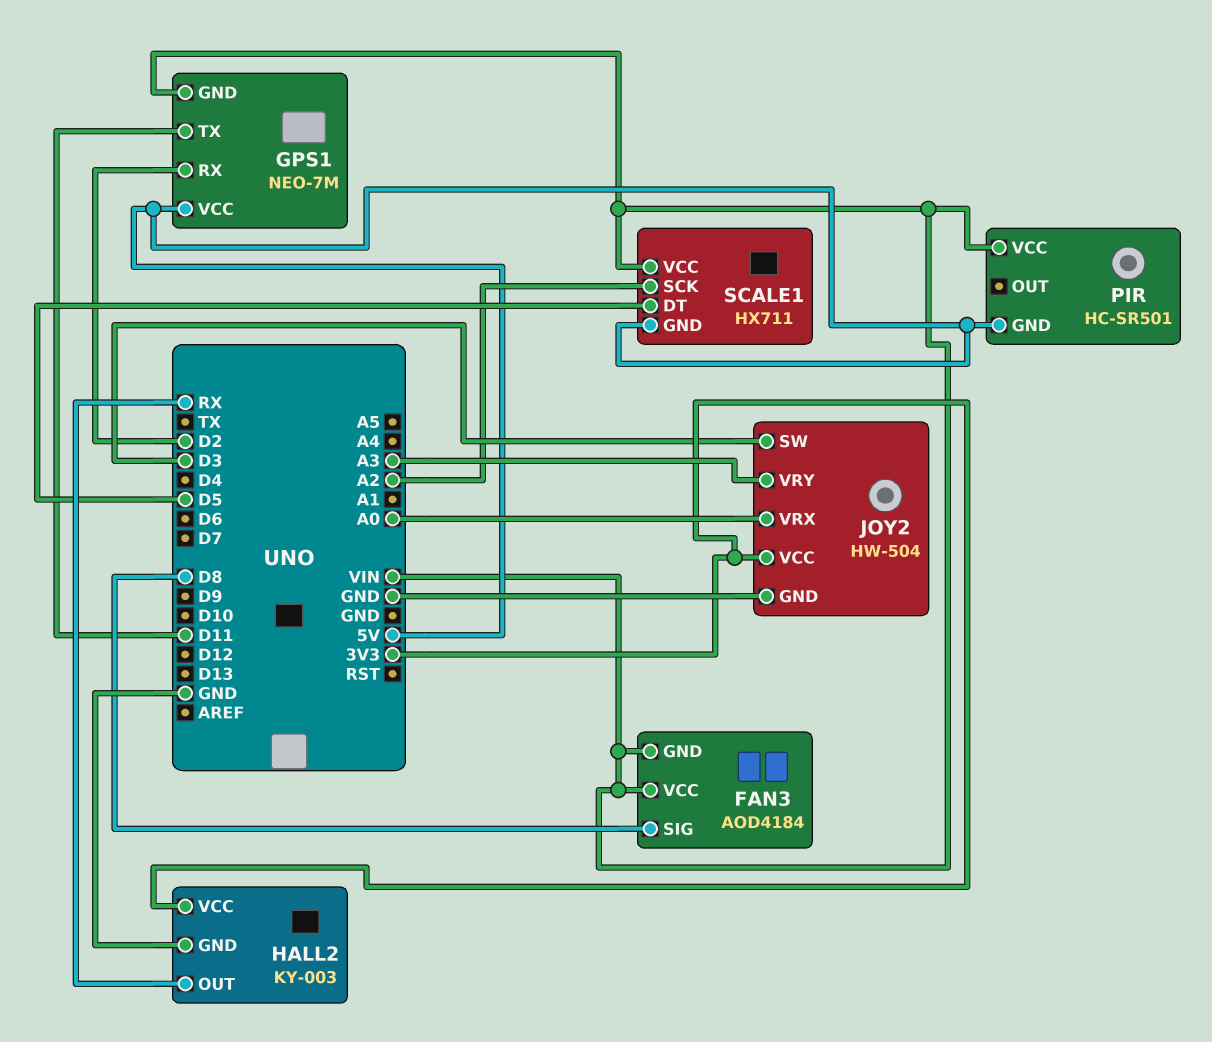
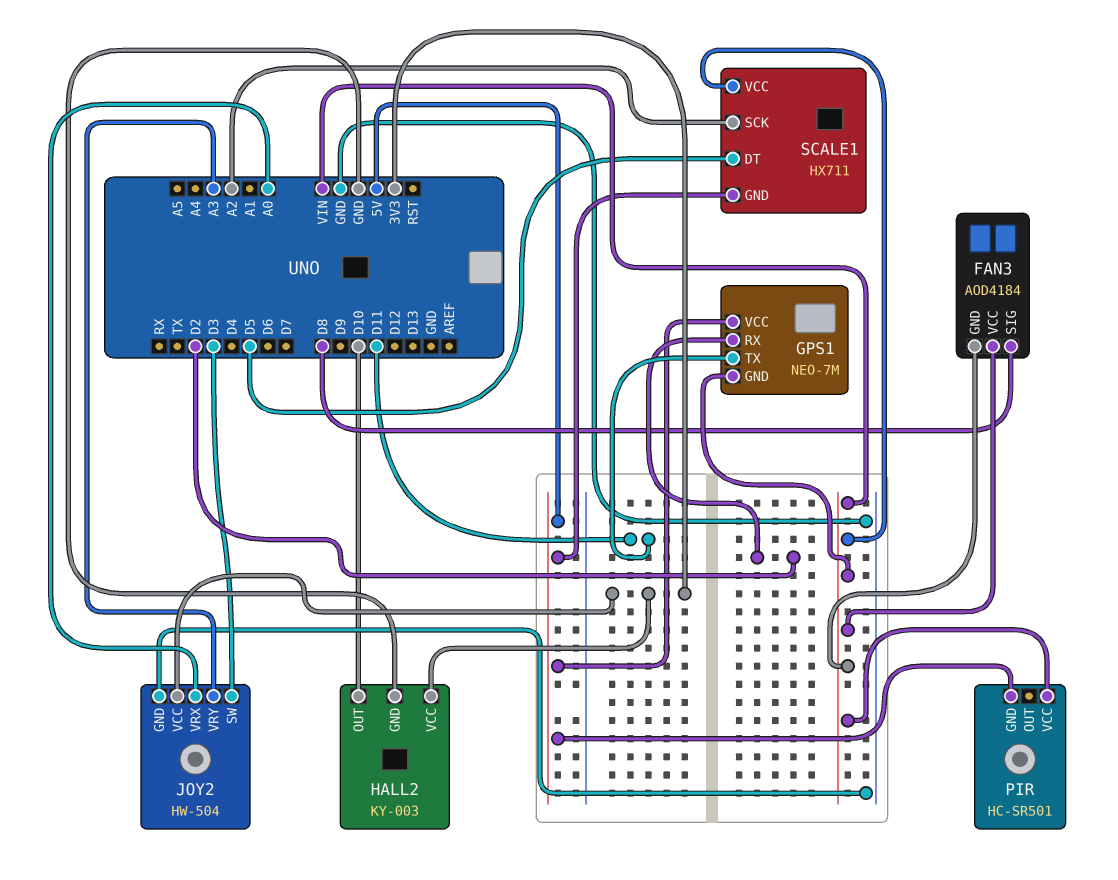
HALL2 pin OUT: RX -> D10

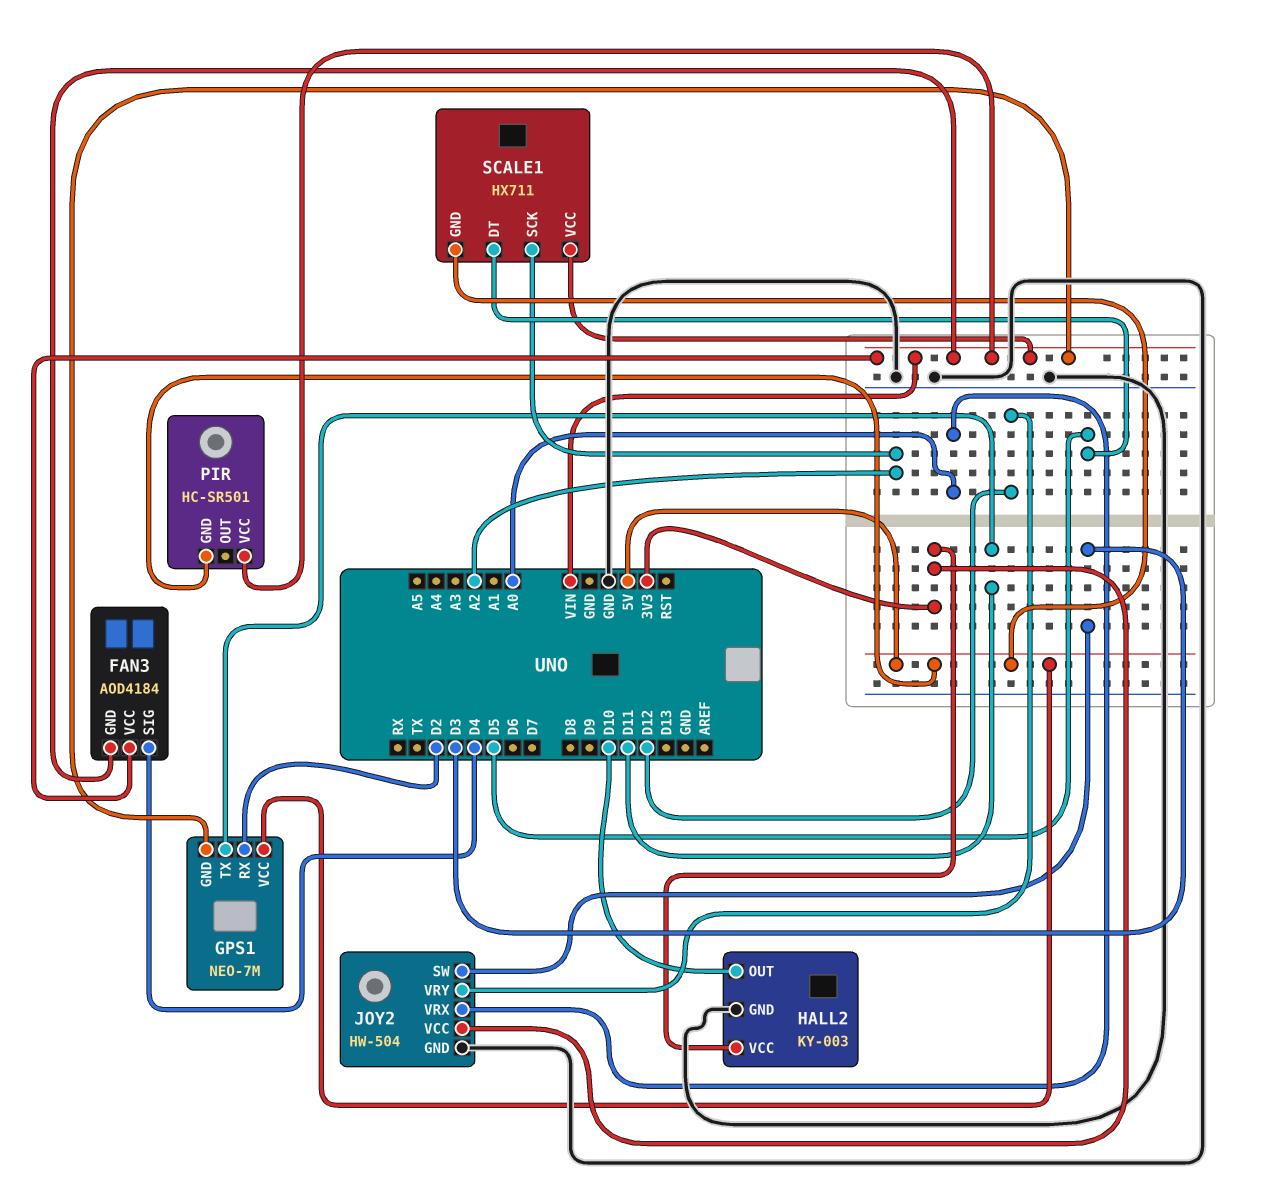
FAN3 pin SIG: D8 -> D4
JOY2 pin VRY: A3 -> D12

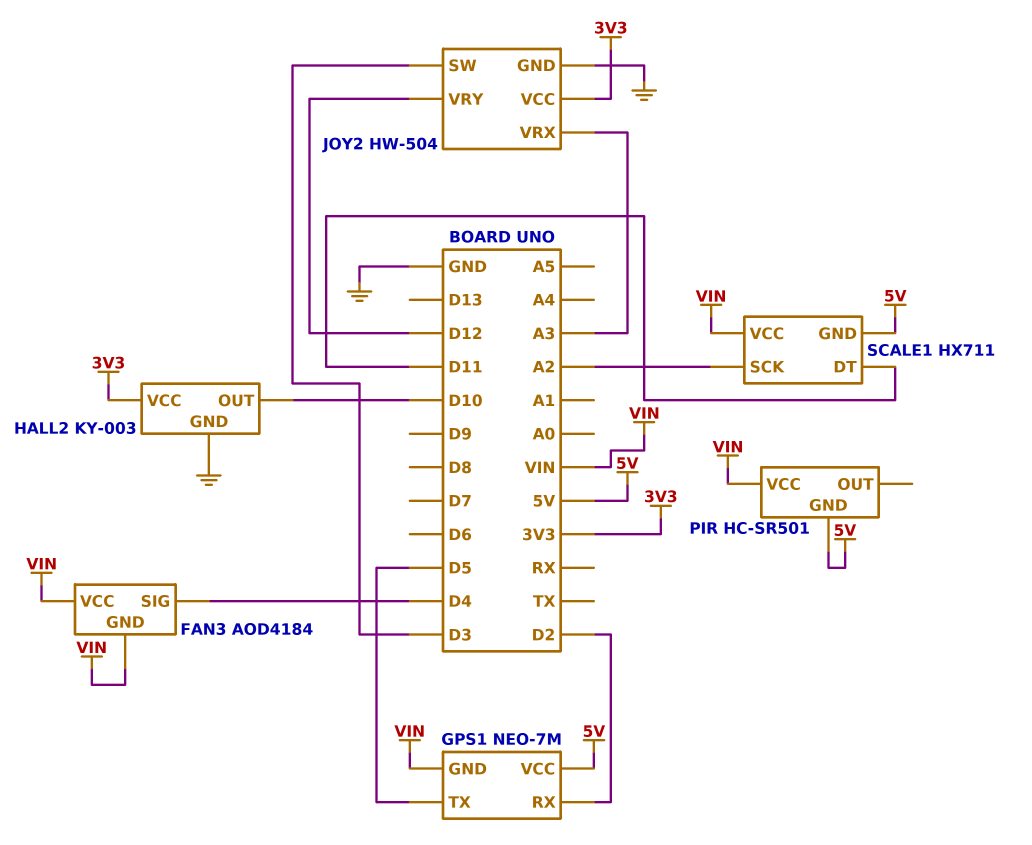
GPS1 pin TX: D11 -> D5
JOY2 pin VRX: A0 -> A3
SCALE1 pin DT: D5 -> D11

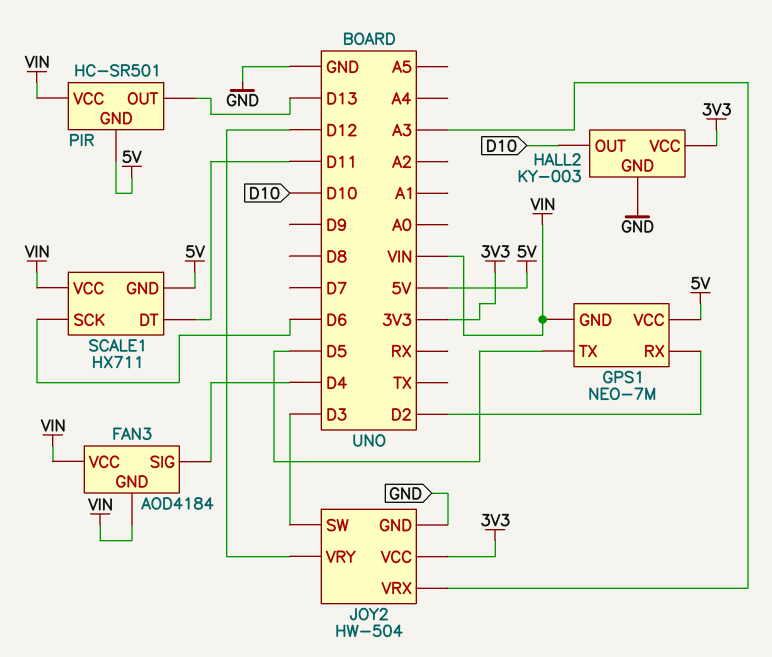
PIR pin OUT: none -> D13
SCALE1 pin SCK: A2 -> D6

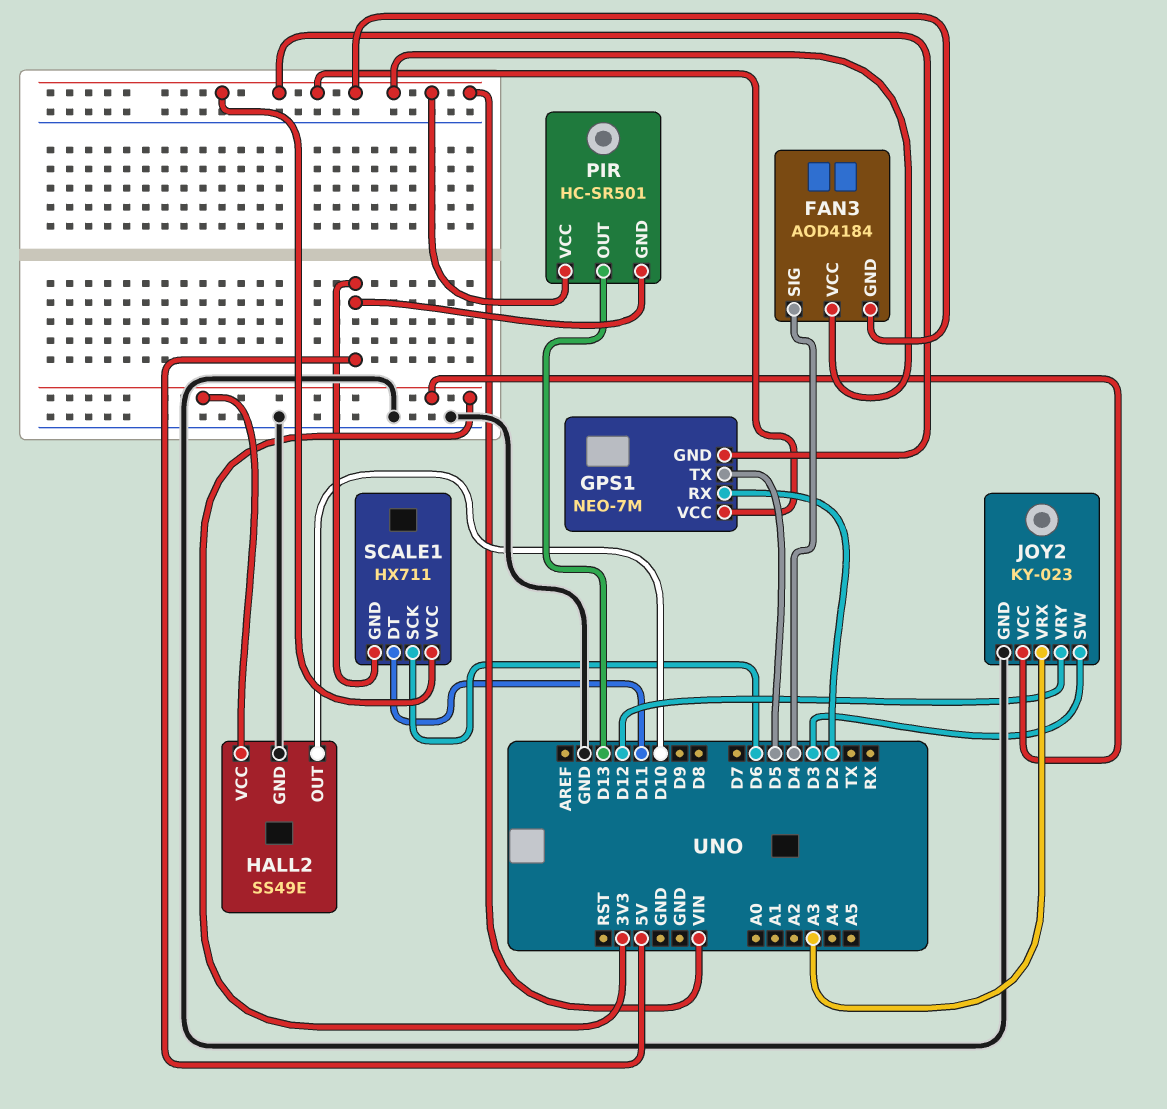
GPS1 pin VCC: 5V -> VIN
HALL2: KY-003 -> SS49E
JOY2: HW-504 -> KY-023

